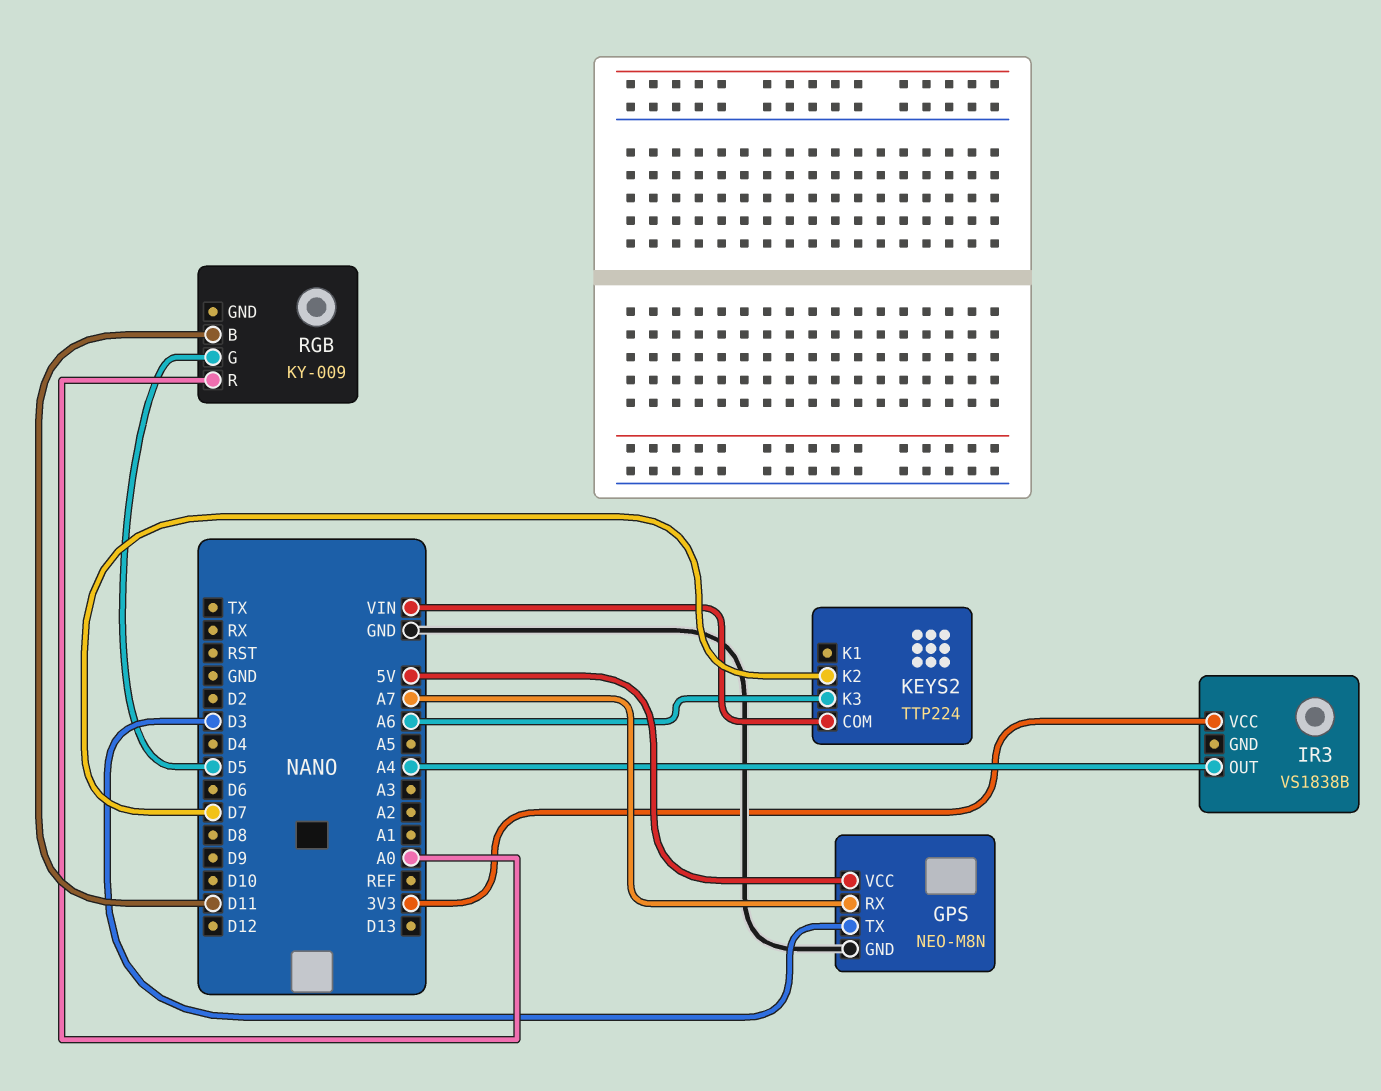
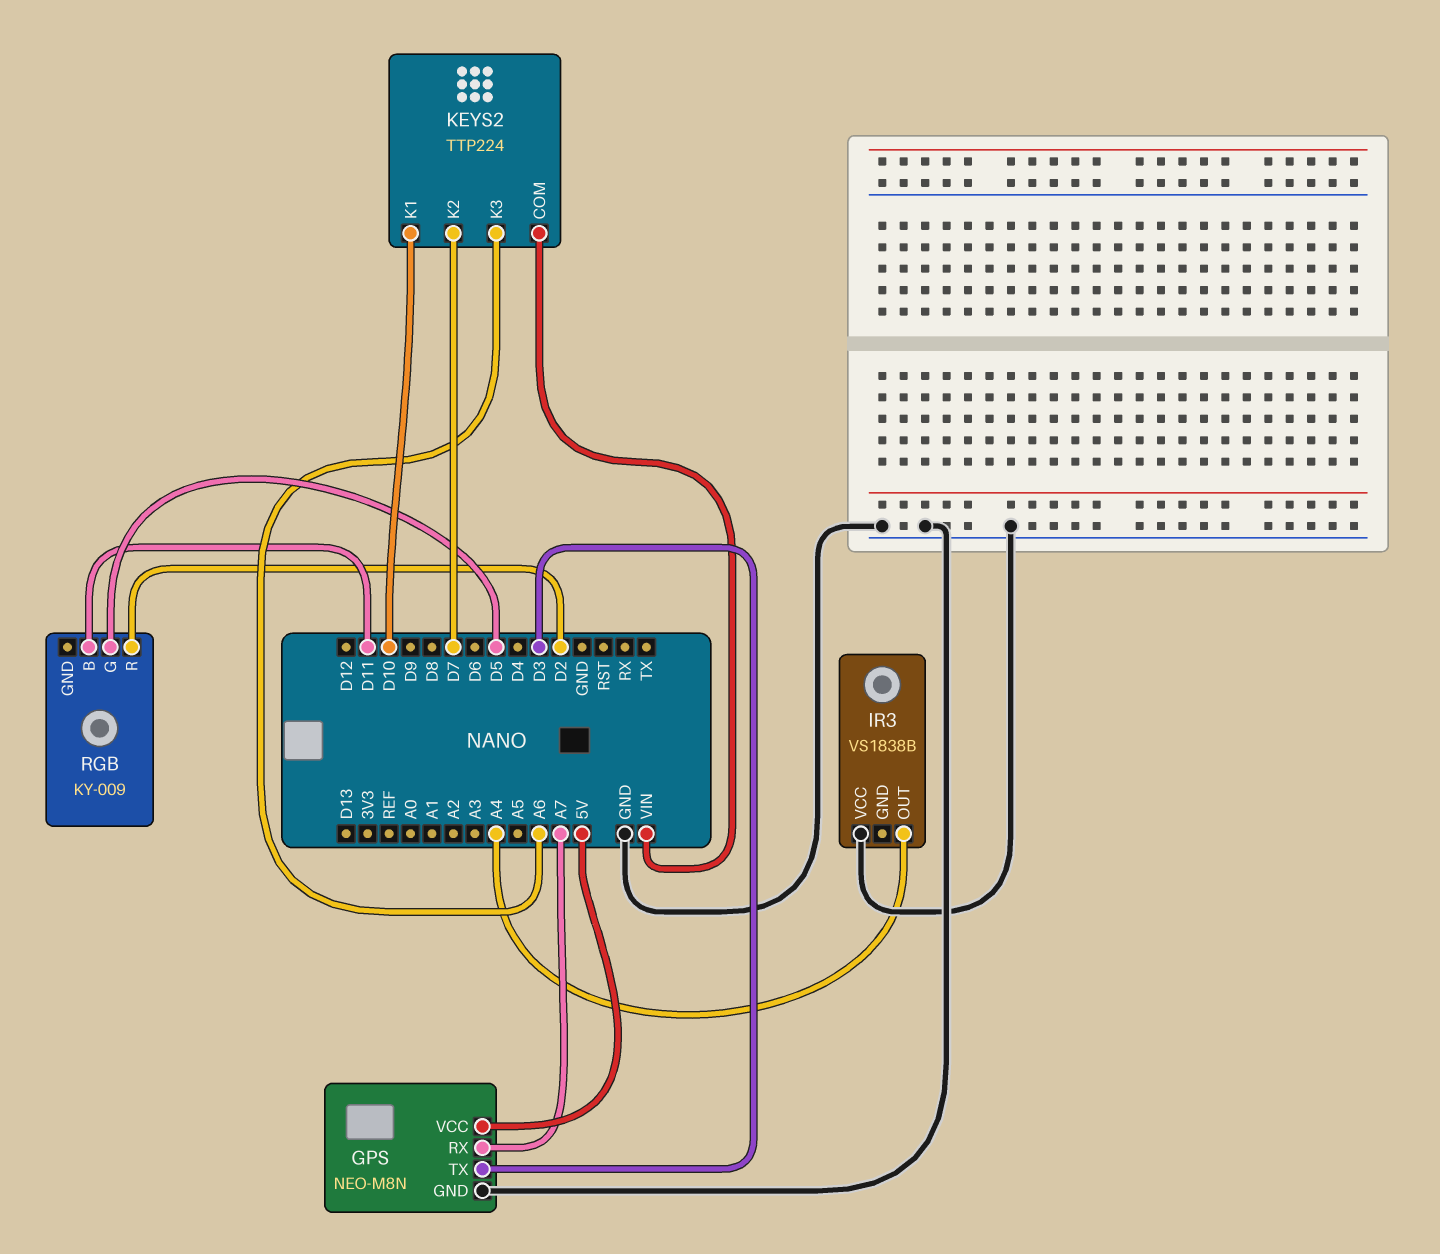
IR3 pin VCC: 3V3 -> GND
KEYS2 pin K1: none -> D10
RGB pin R: A0 -> D2

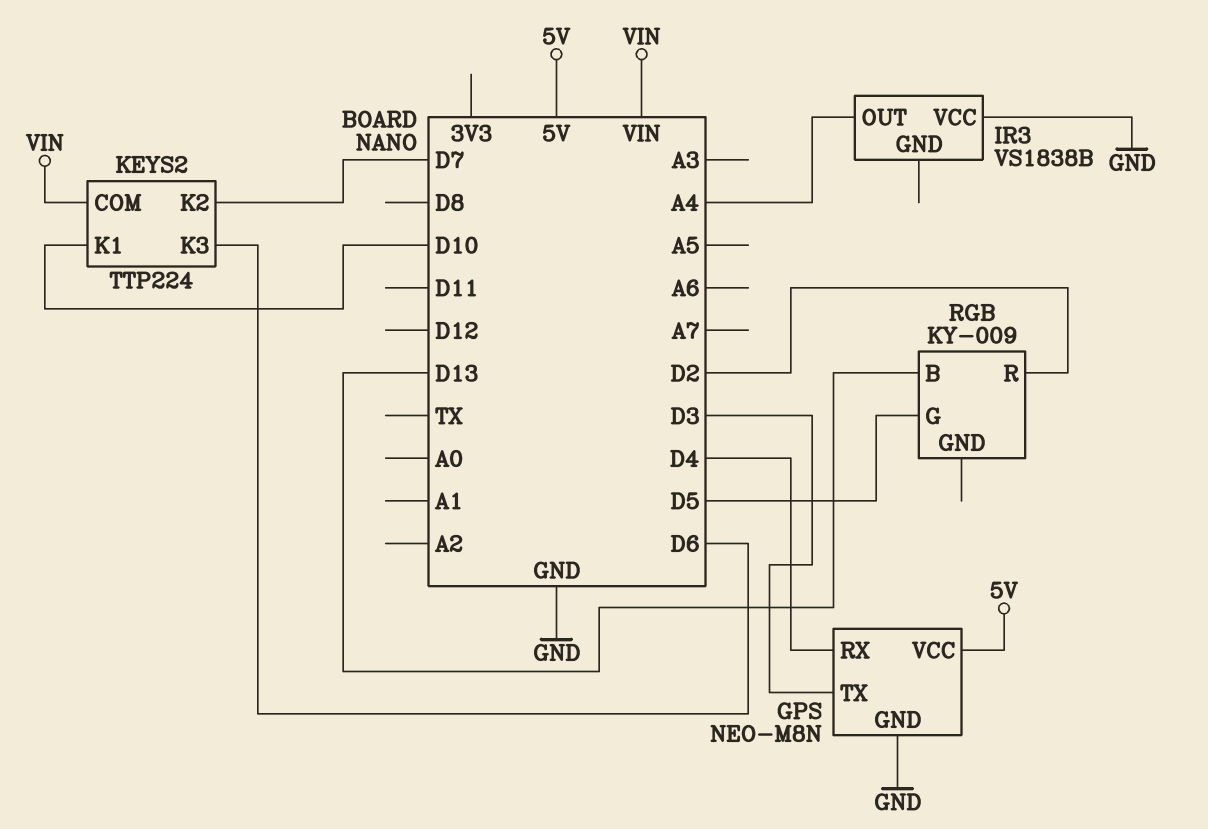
GPS pin RX: A7 -> D4
KEYS2 pin K3: A6 -> D6
RGB pin B: D11 -> D13

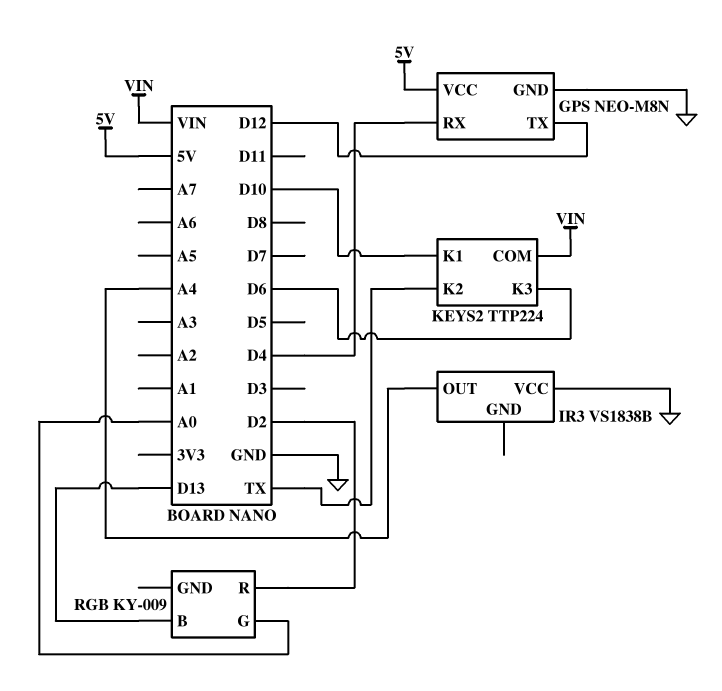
GPS pin TX: D3 -> D12
KEYS2 pin K2: D7 -> TX
RGB pin G: D5 -> A0

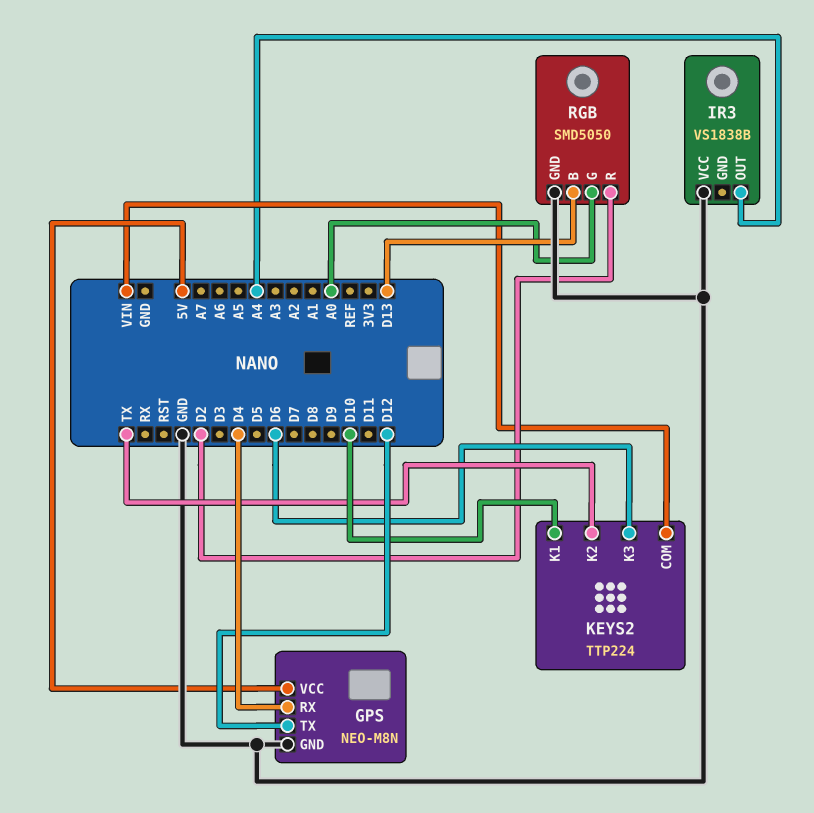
RGB: KY-009 -> SMD5050
RGB pin GND: none -> GND

